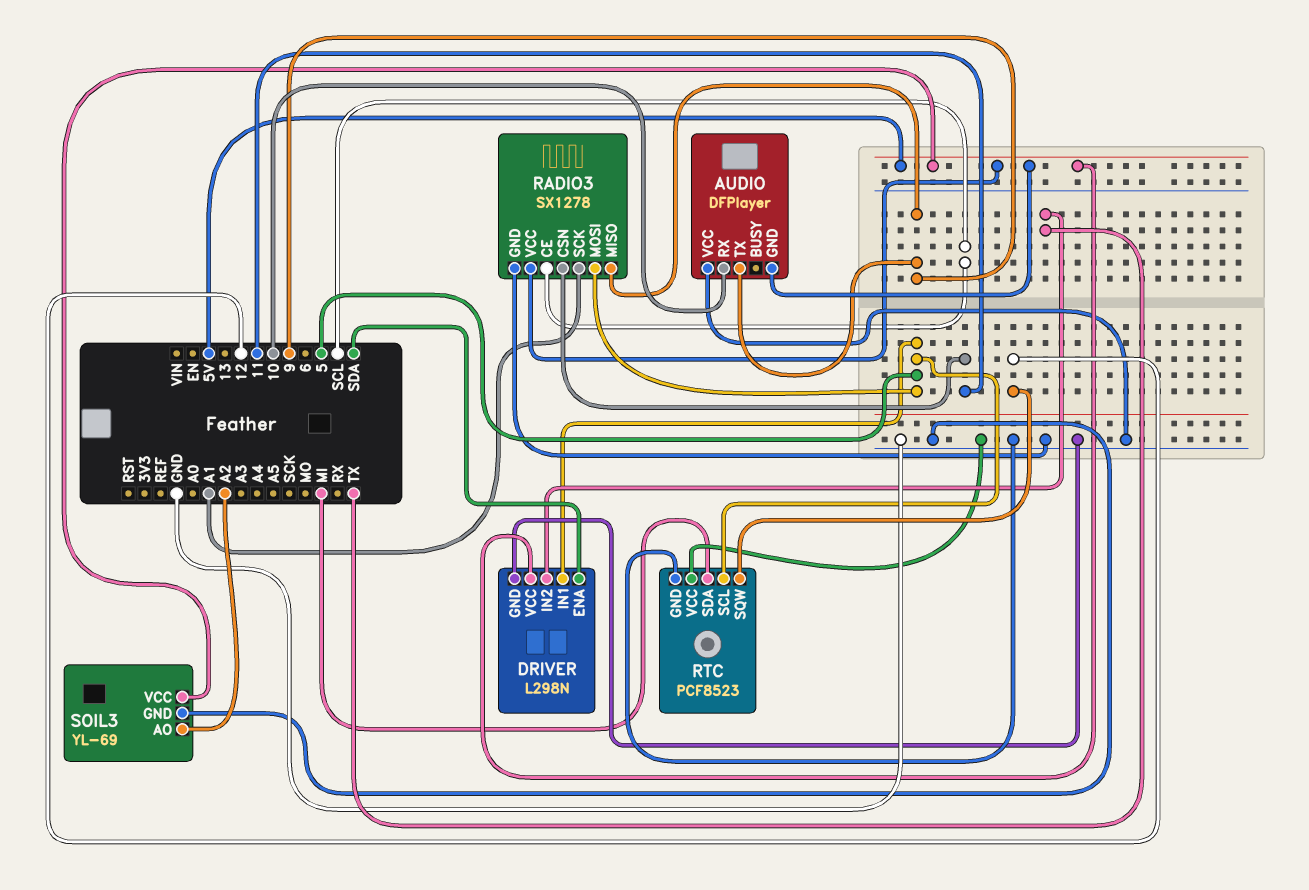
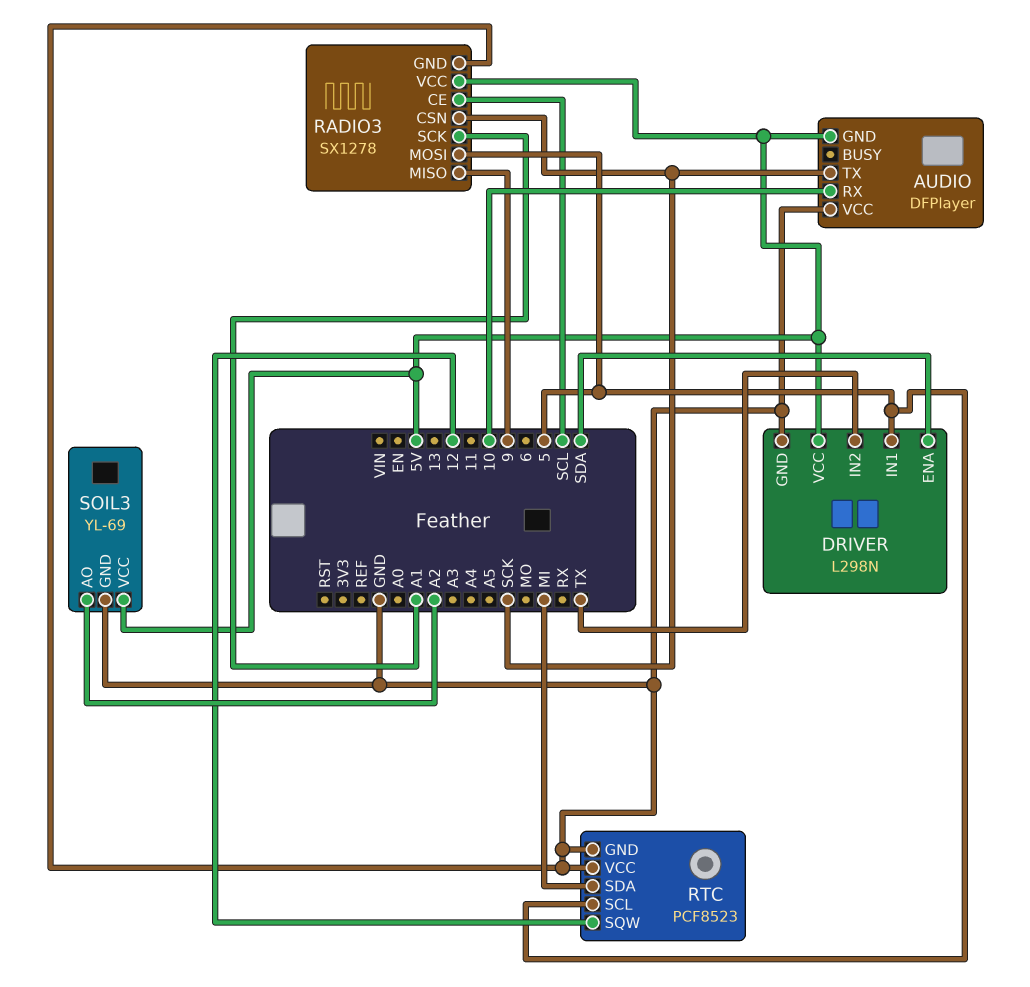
AUDIO pin TX: 9 -> SCK
RADIO3 pin CSN: 11 -> SCK

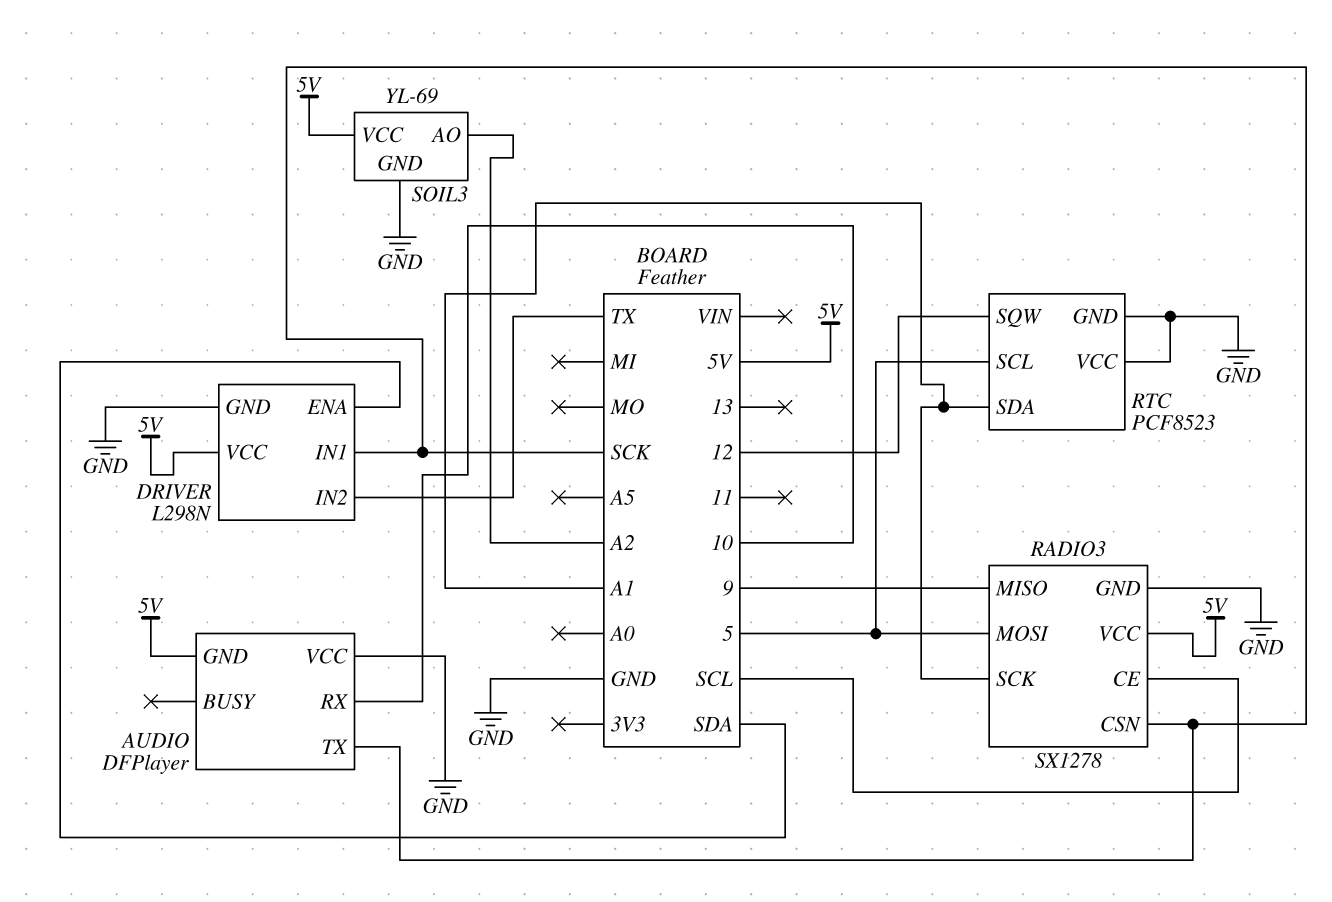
DRIVER pin IN1: 5 -> SCK
RTC pin SDA: MI -> A1

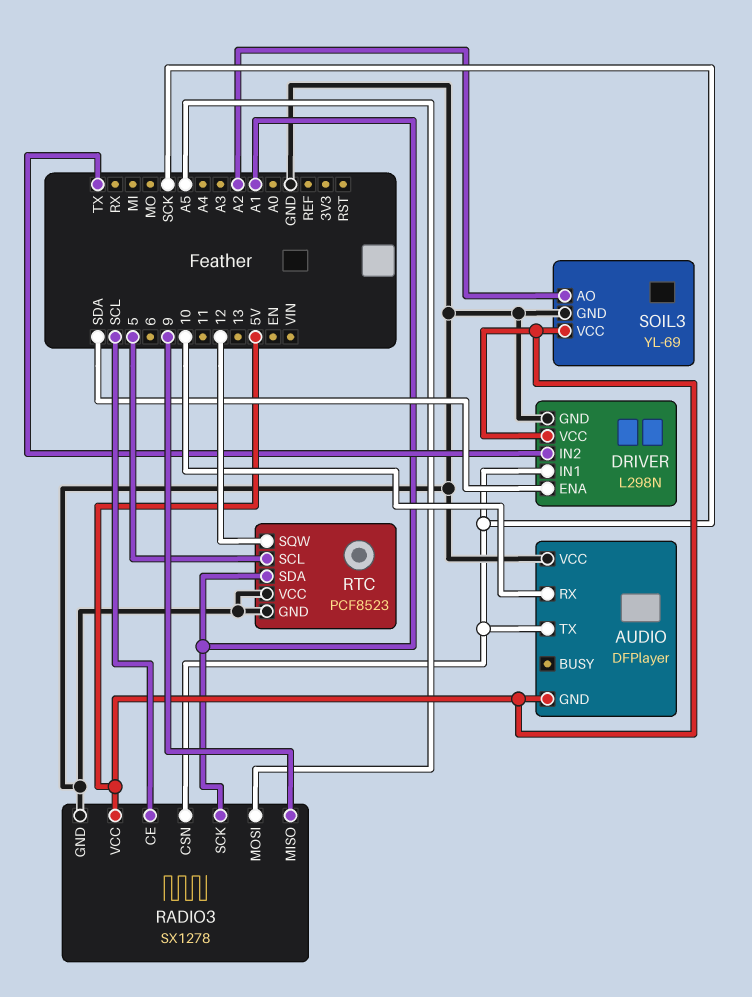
RADIO3 pin MOSI: 5 -> A5

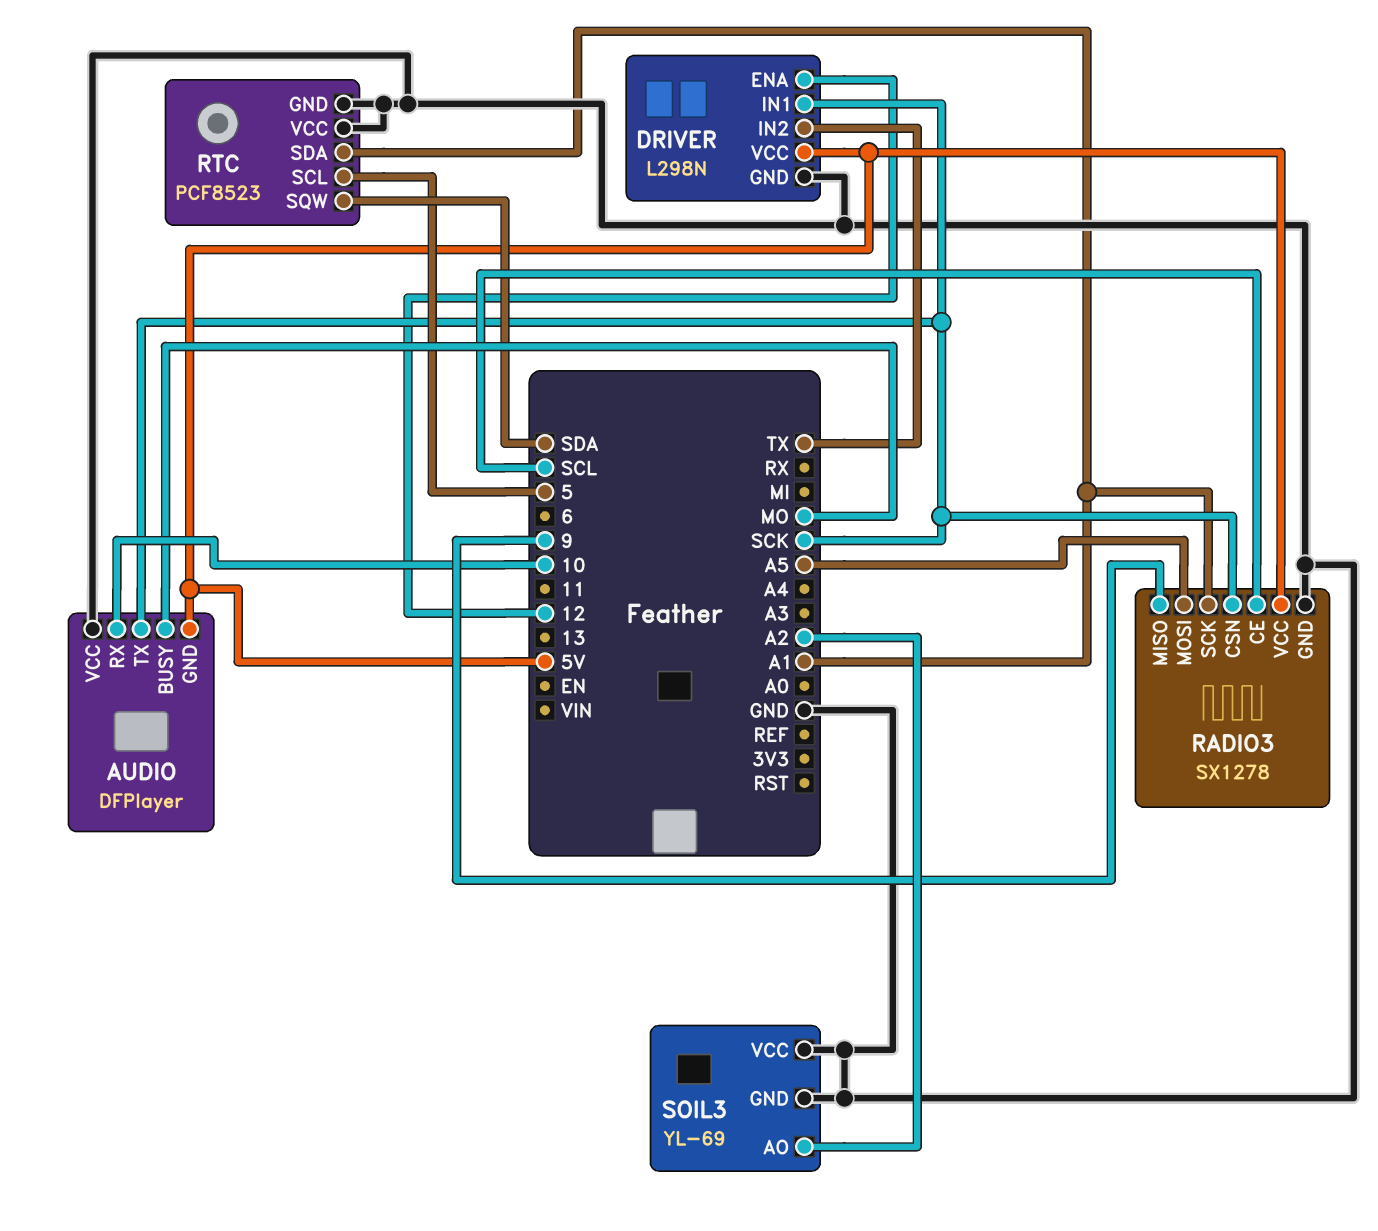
AUDIO pin BUSY: none -> MO
DRIVER pin ENA: SDA -> 12
RTC pin SQW: 12 -> SDA
SOIL3 pin VCC: 5V -> GND

